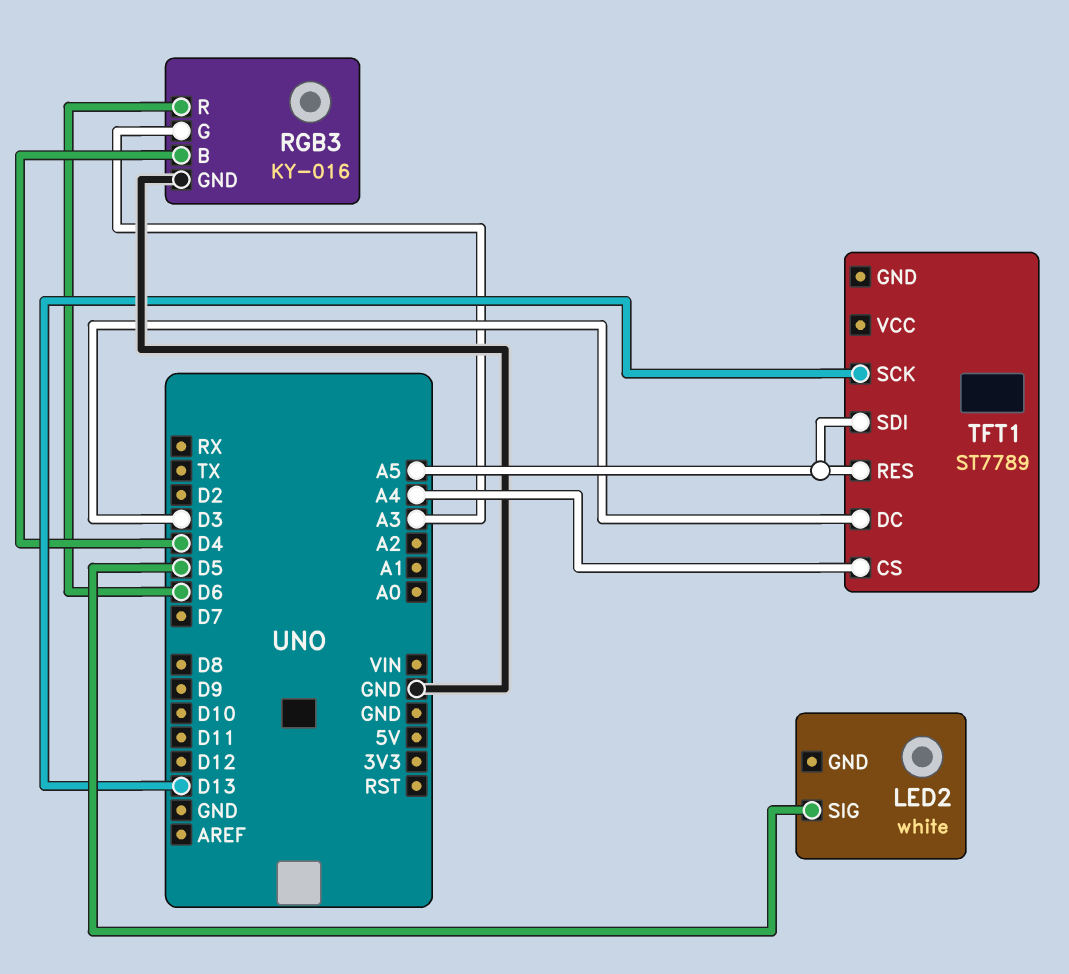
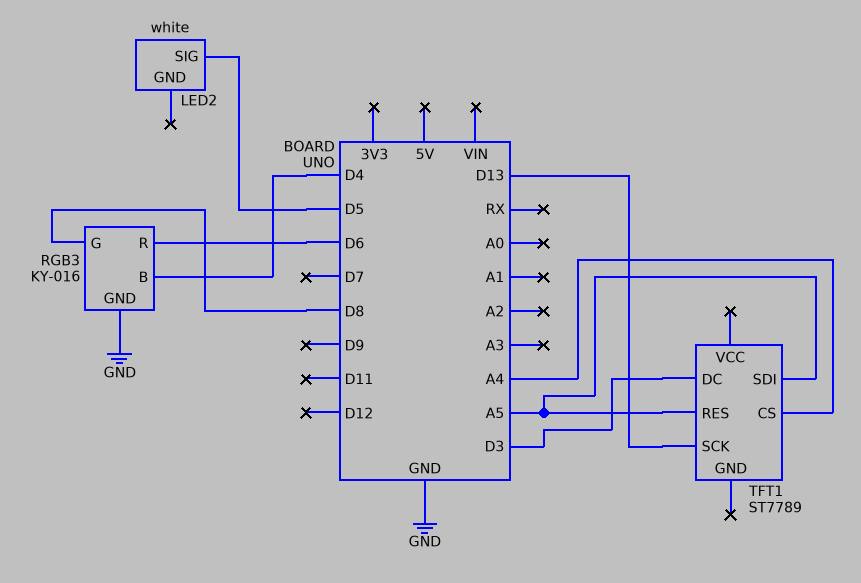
RGB3 pin G: A3 -> D8

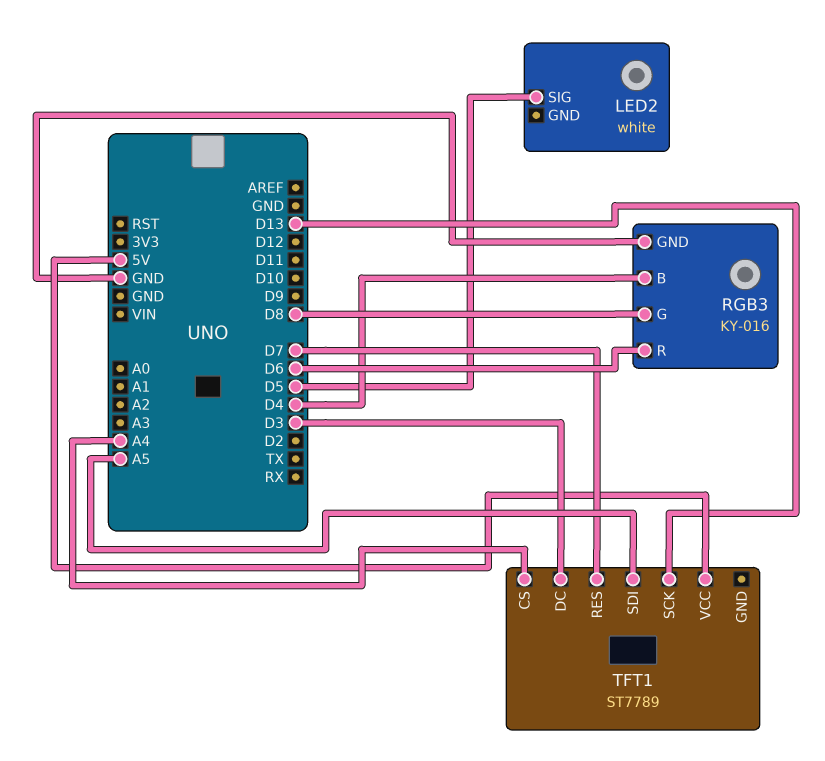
TFT1 pin RES: A5 -> D7
TFT1 pin VCC: none -> 5V

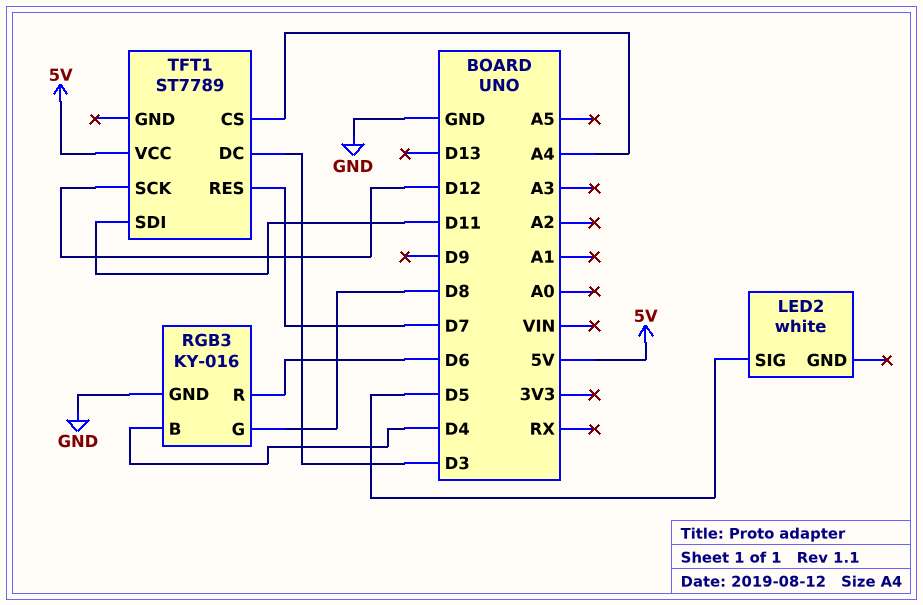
TFT1 pin SCK: D13 -> D12
TFT1 pin SDI: A5 -> D11

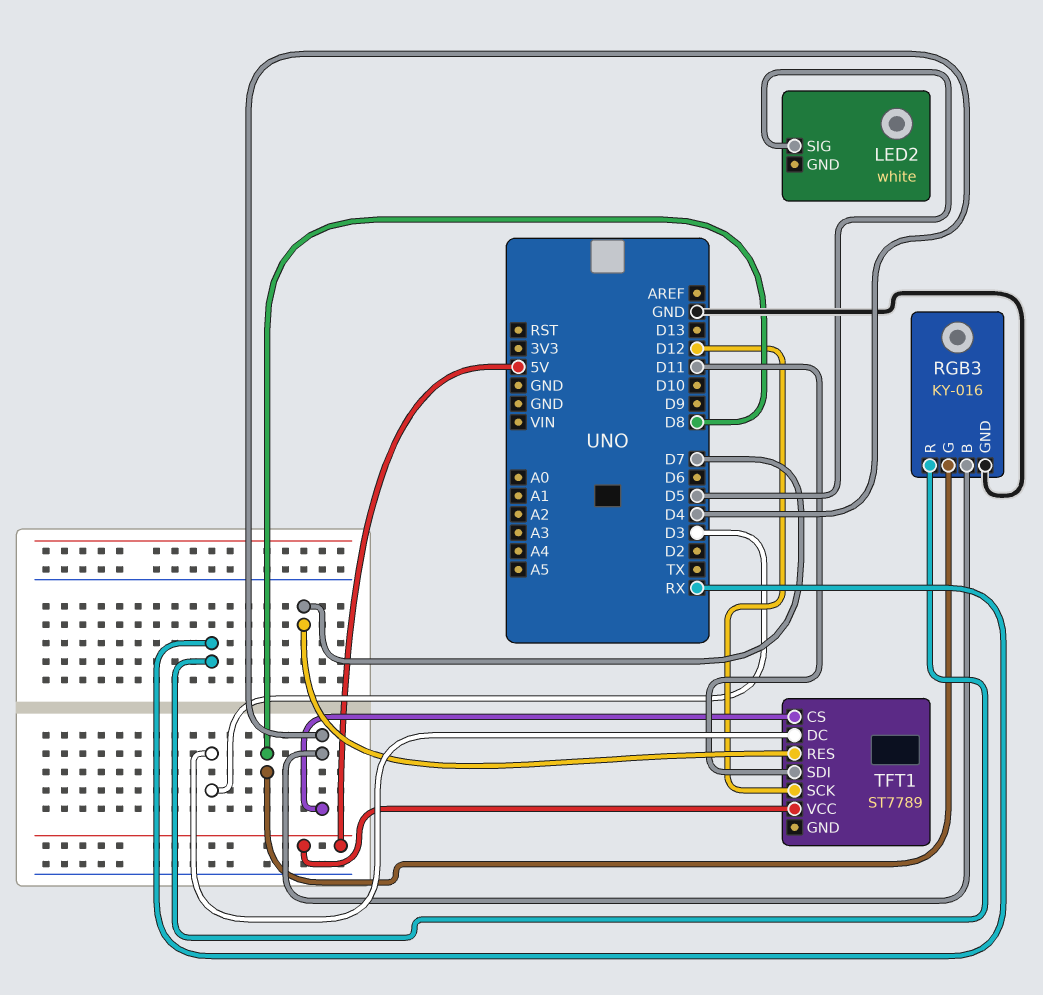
RGB3 pin R: D6 -> RX
TFT1 pin CS: A4 -> D4

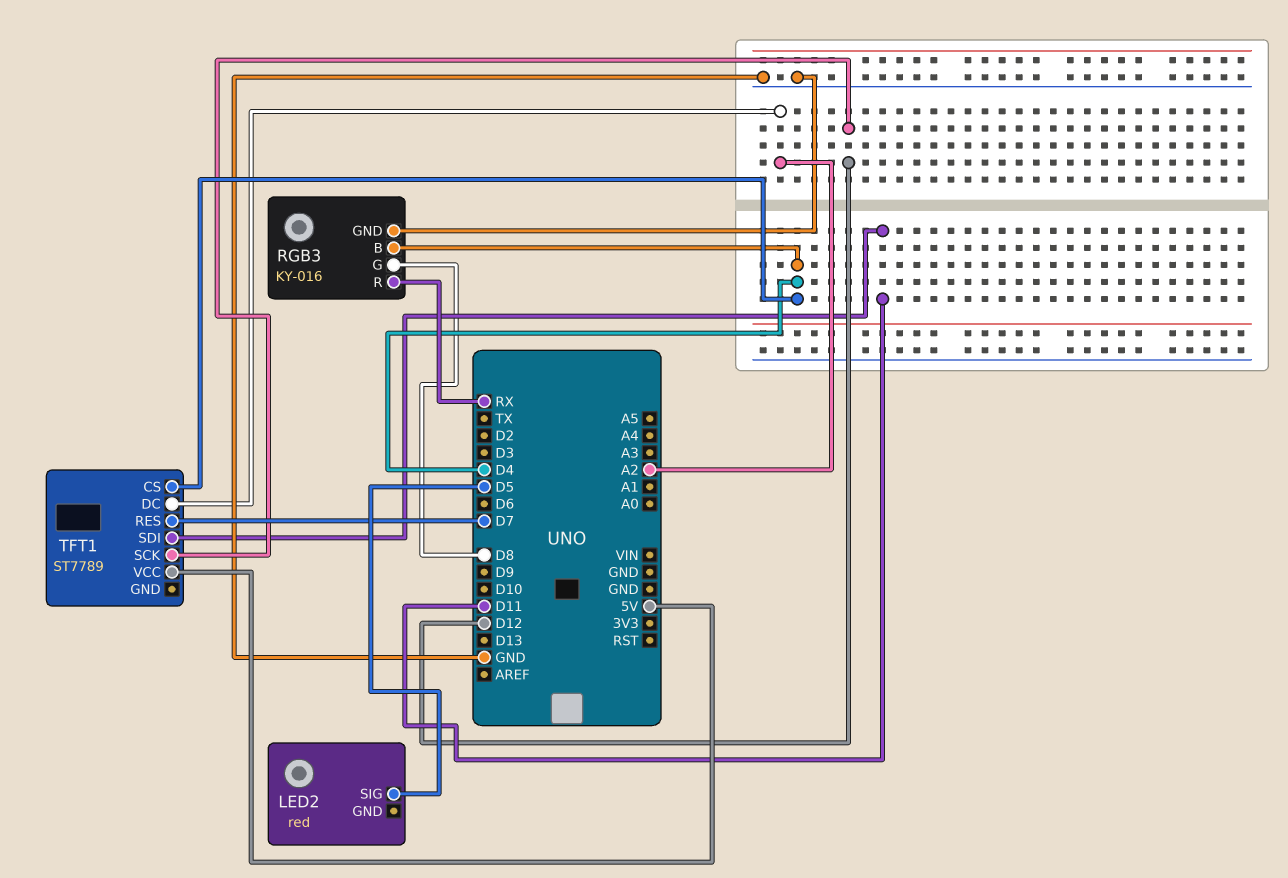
LED2: white -> red
TFT1 pin DC: D3 -> A2

